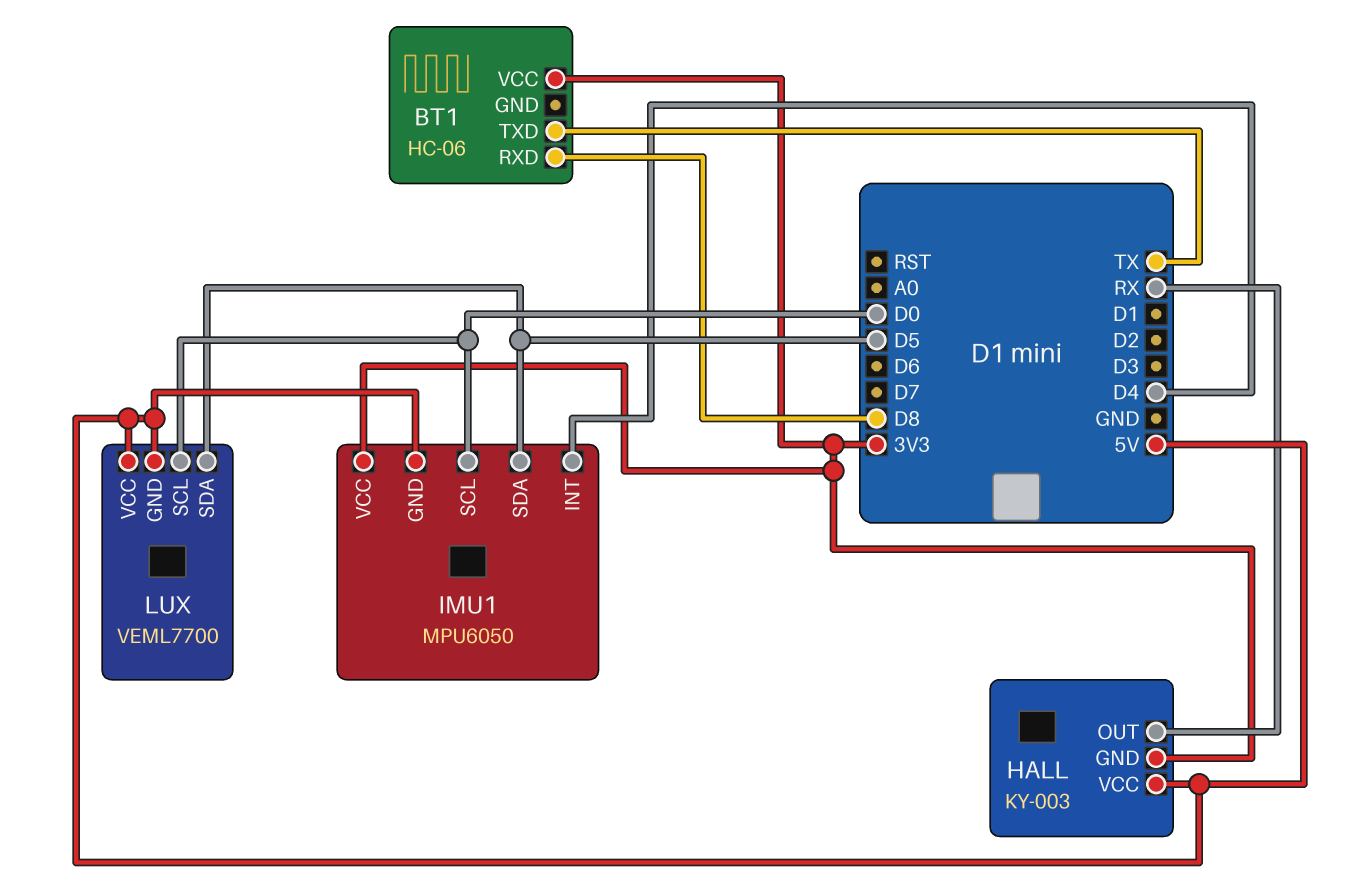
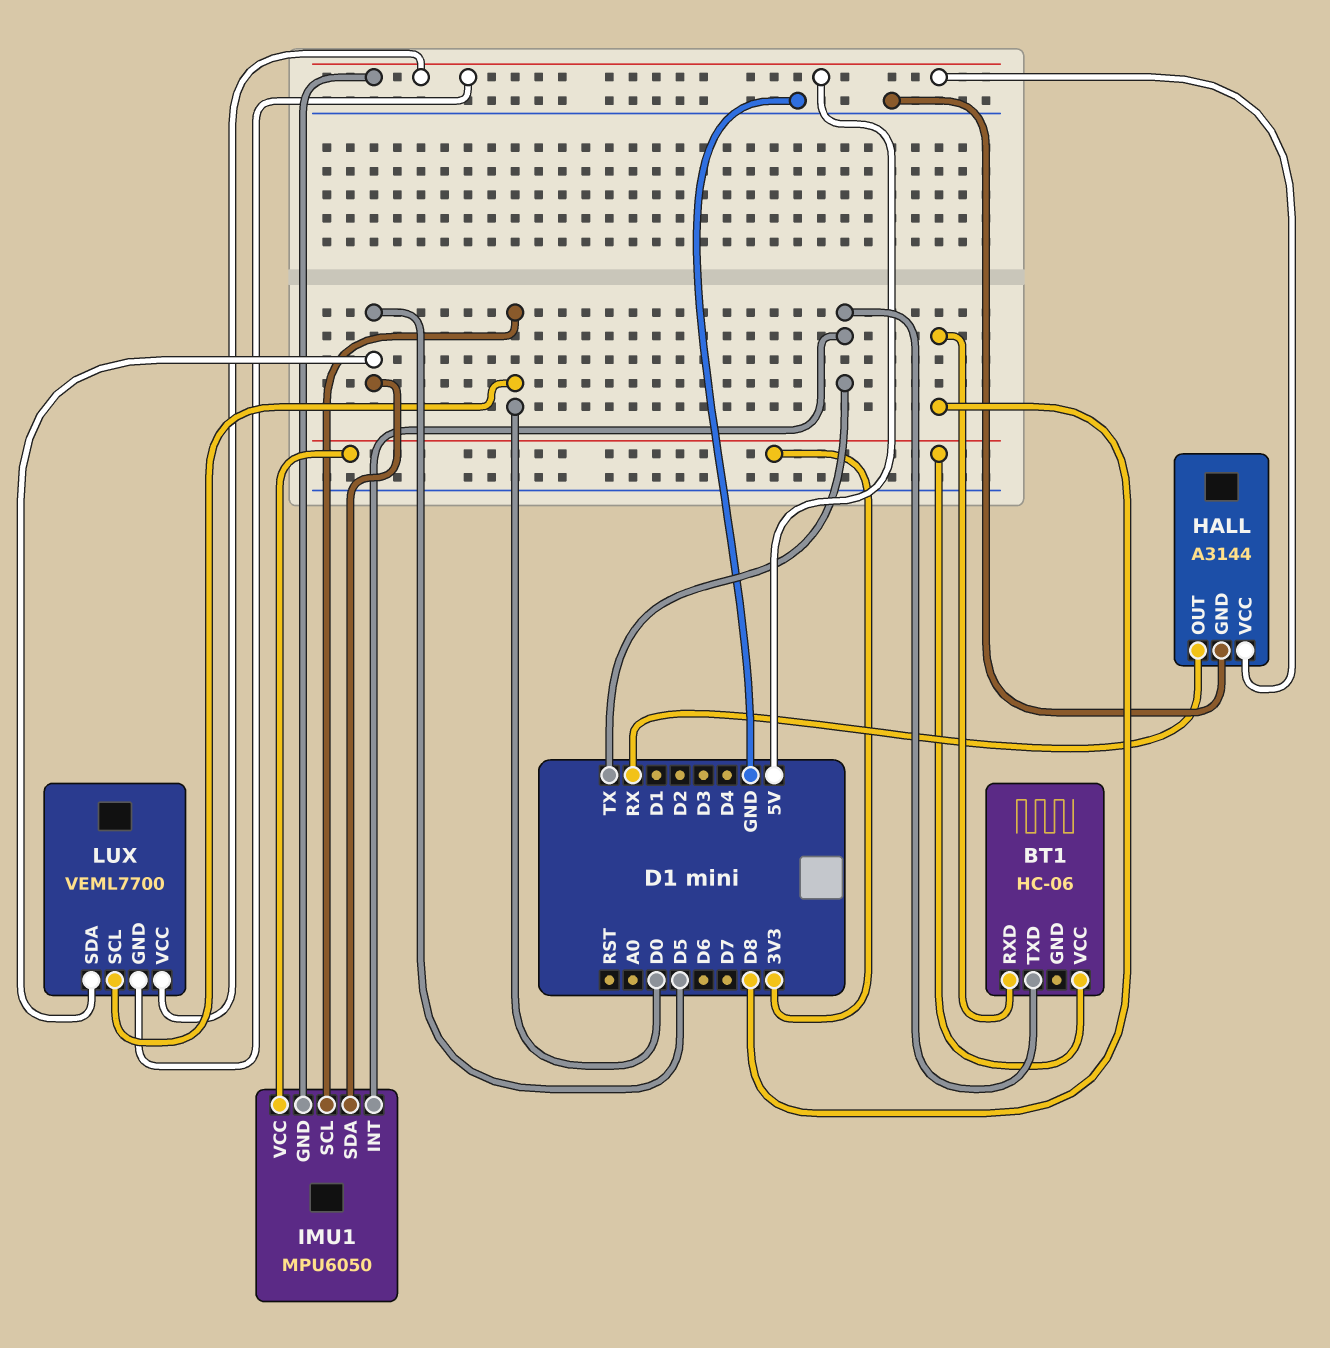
HALL: KY-003 -> A3144
HALL pin GND: 3V3 -> GND
IMU1 pin INT: D4 -> TX

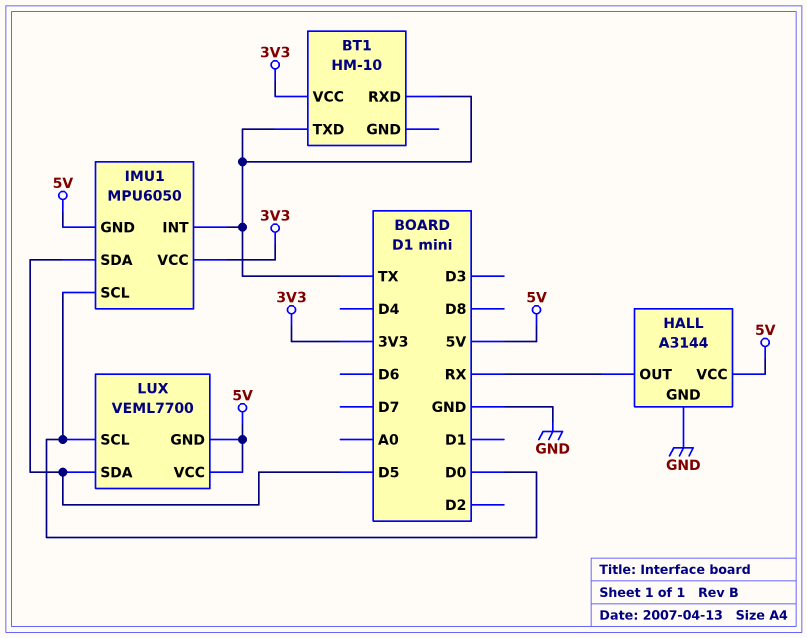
BT1: HC-06 -> HM-10
BT1 pin RXD: D8 -> TX

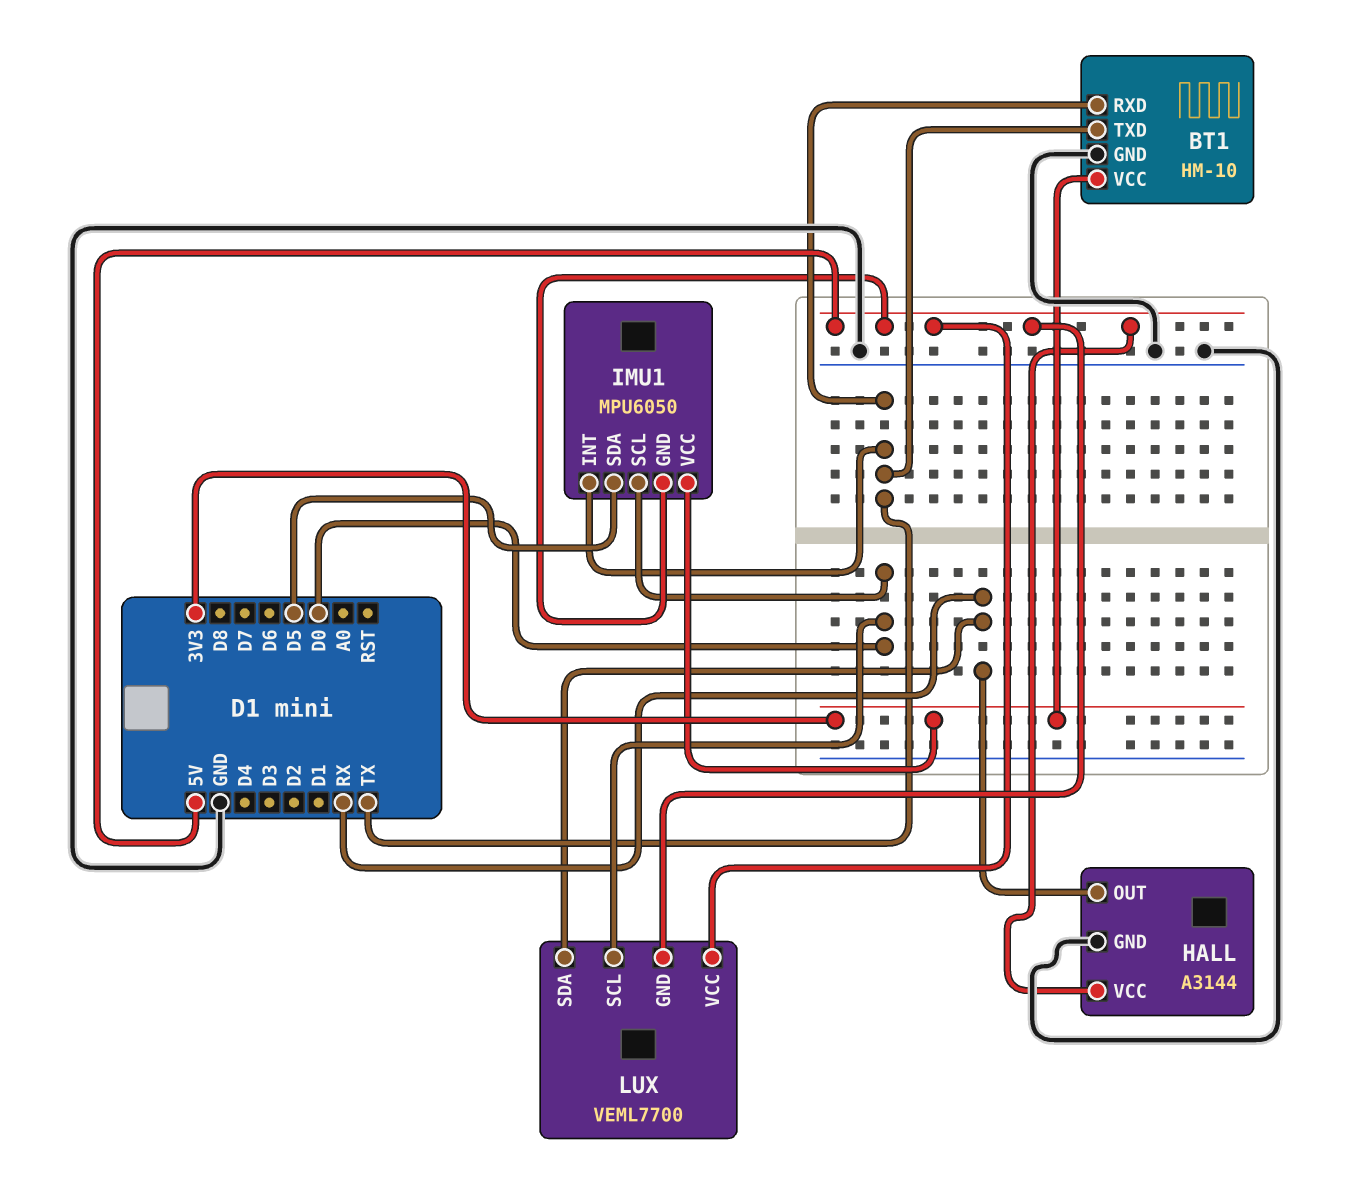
BT1 pin GND: none -> GND
LUX pin SDA: D5 -> RX

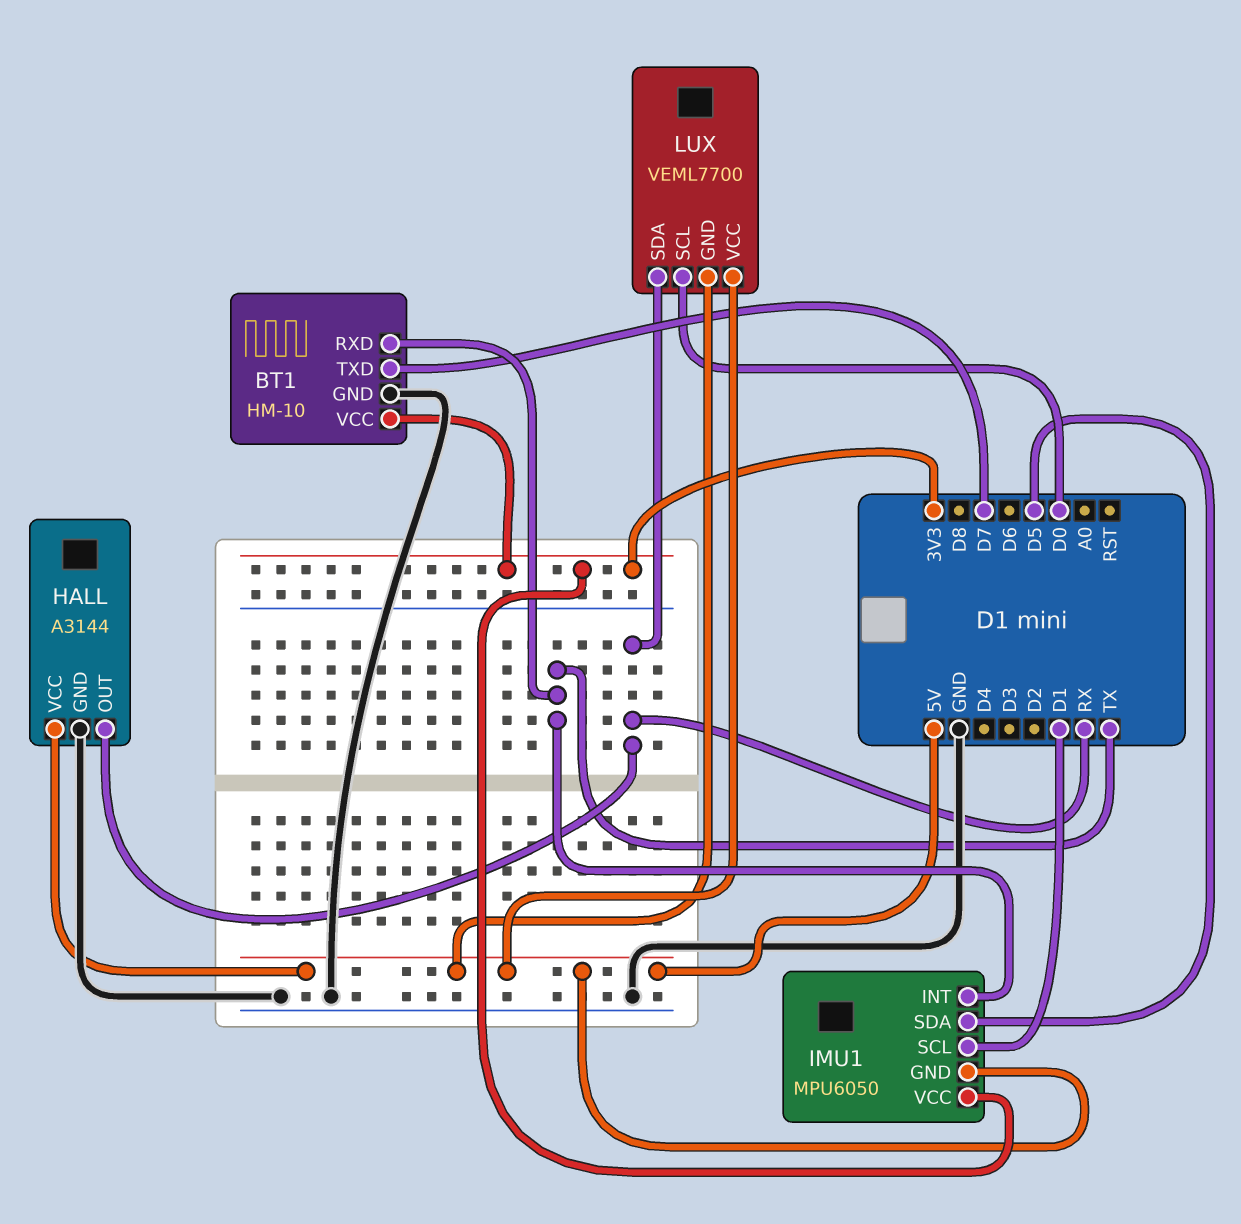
BT1 pin TXD: TX -> D7
IMU1 pin SCL: D0 -> D1

